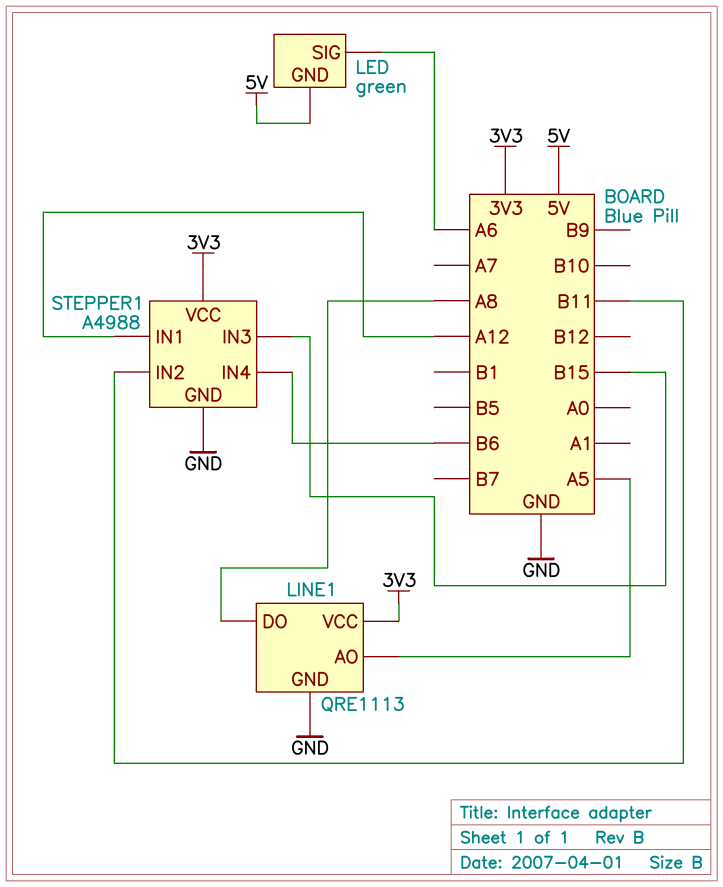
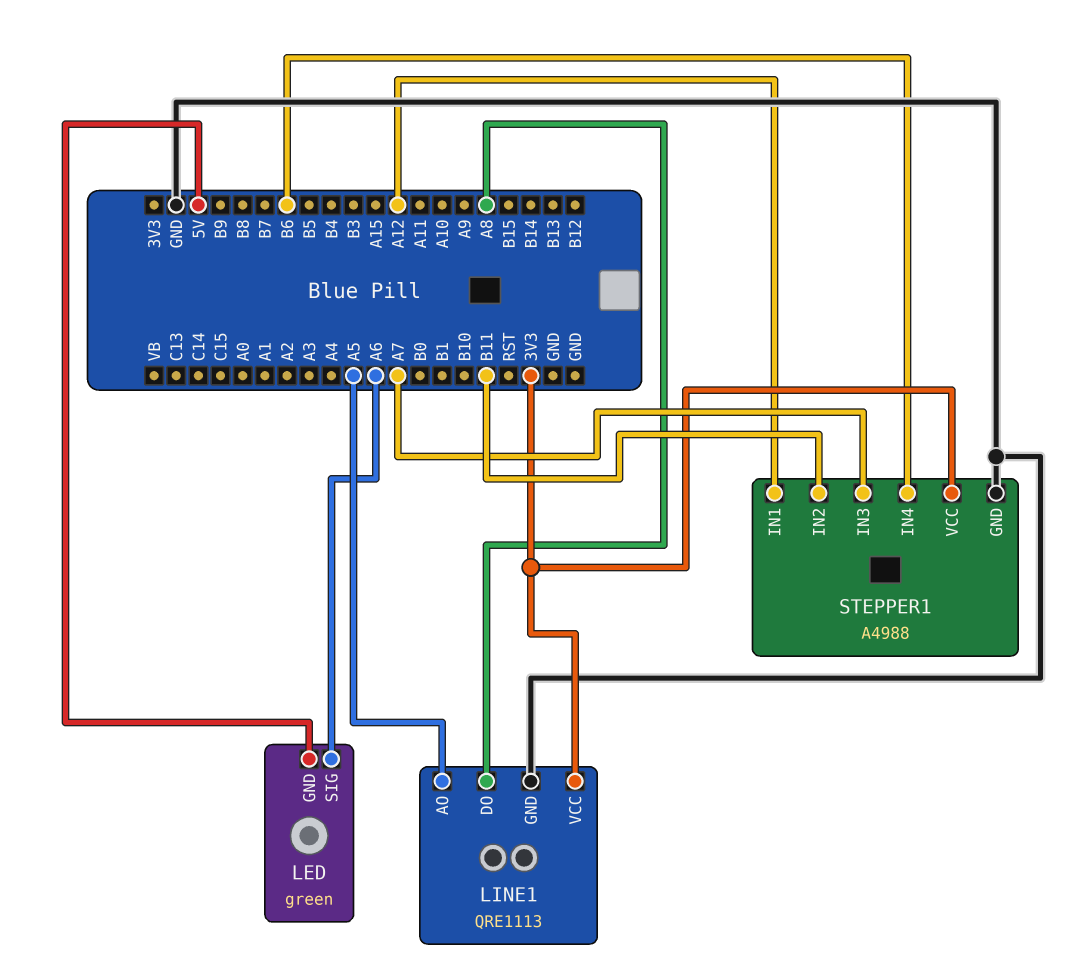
STEPPER1 pin IN3: B15 -> A7

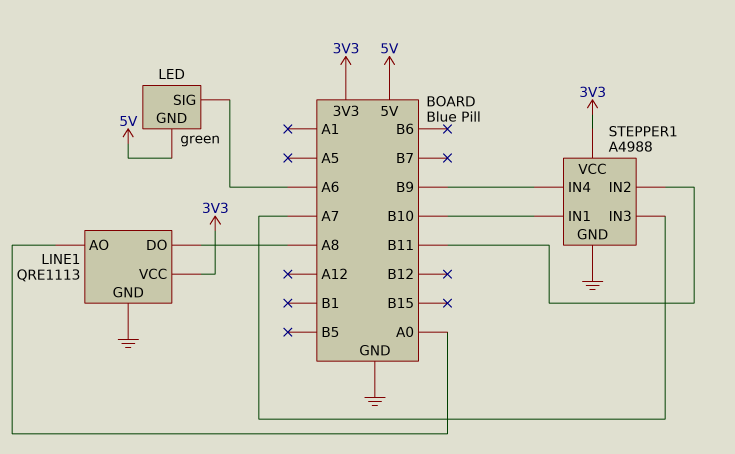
LINE1 pin AO: A5 -> A0
STEPPER1 pin IN1: A12 -> B10
STEPPER1 pin IN4: B6 -> B9

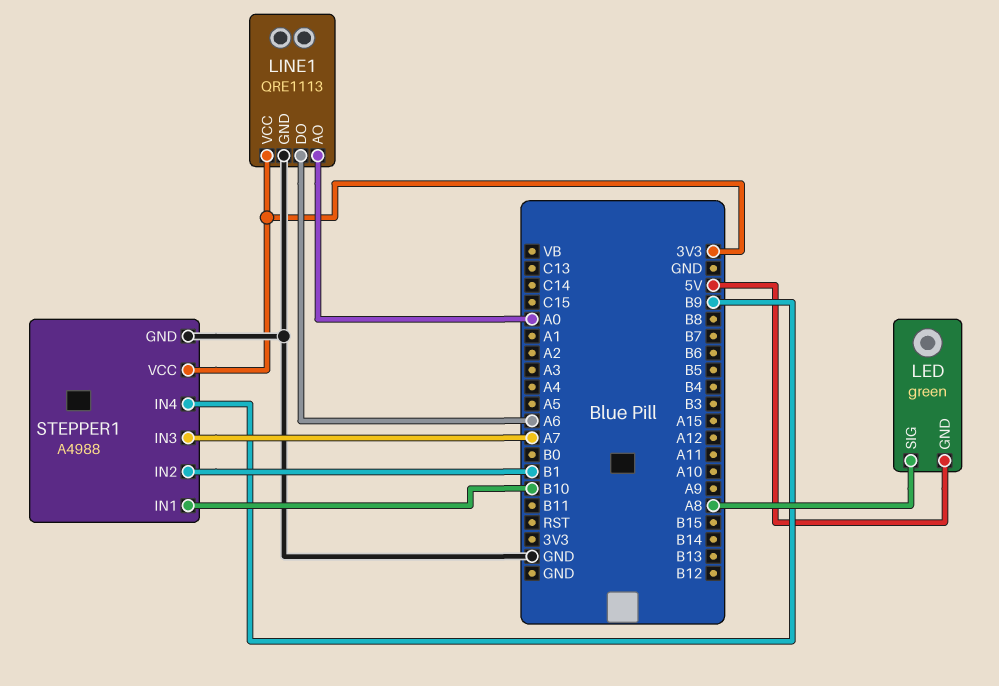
LED pin SIG: A6 -> A8
LINE1 pin DO: A8 -> A6
STEPPER1 pin IN2: B11 -> B1

